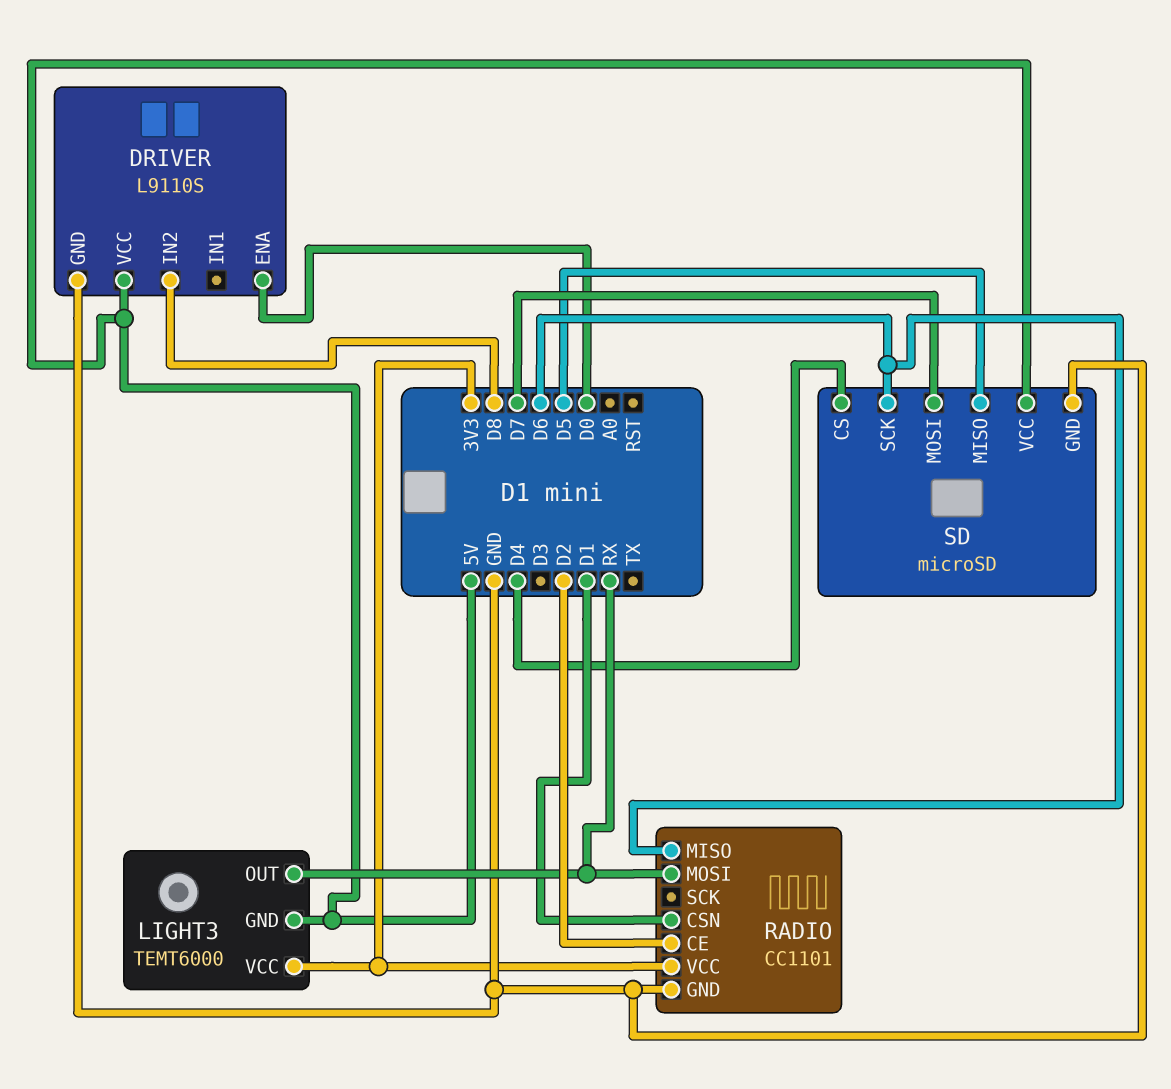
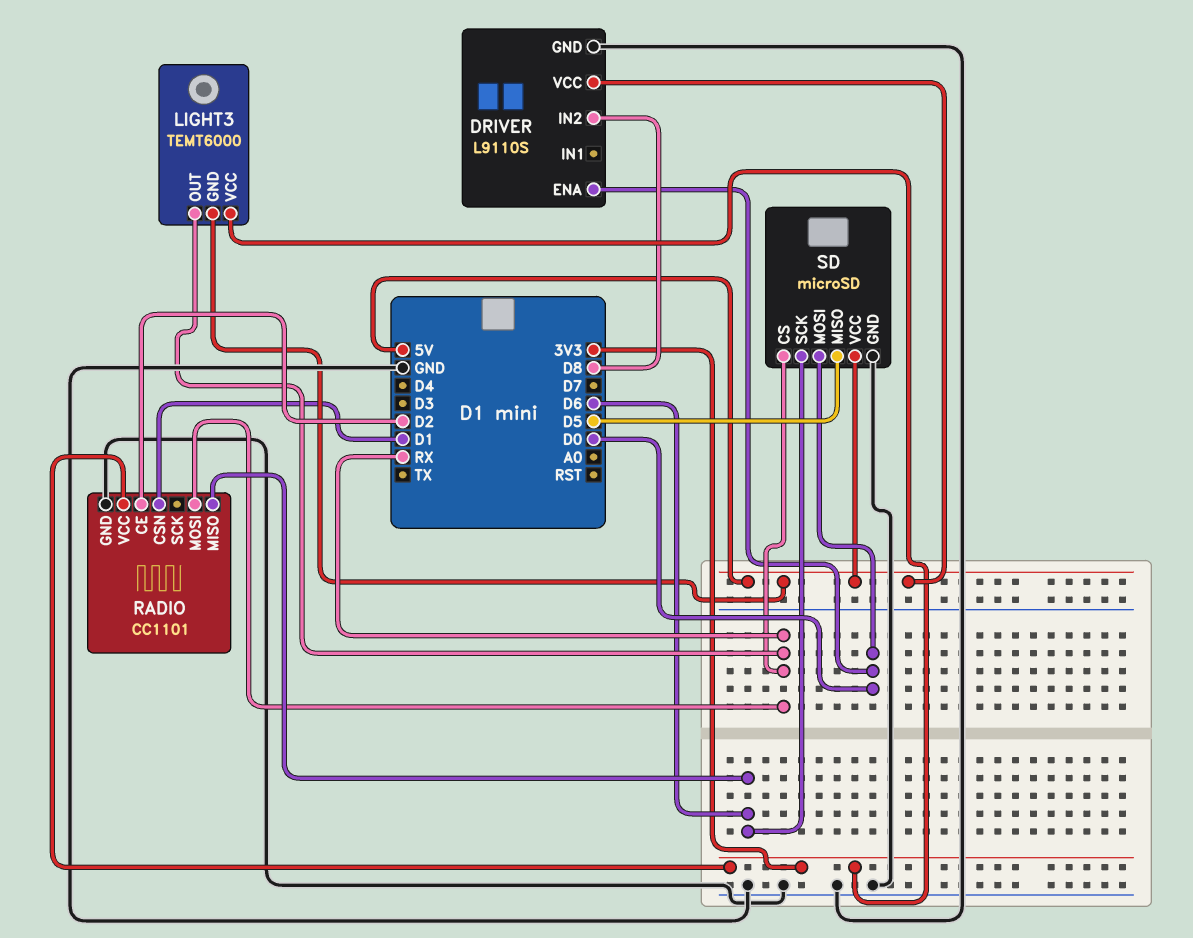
SD pin CS: D4 -> RX
SD pin MOSI: D7 -> D0

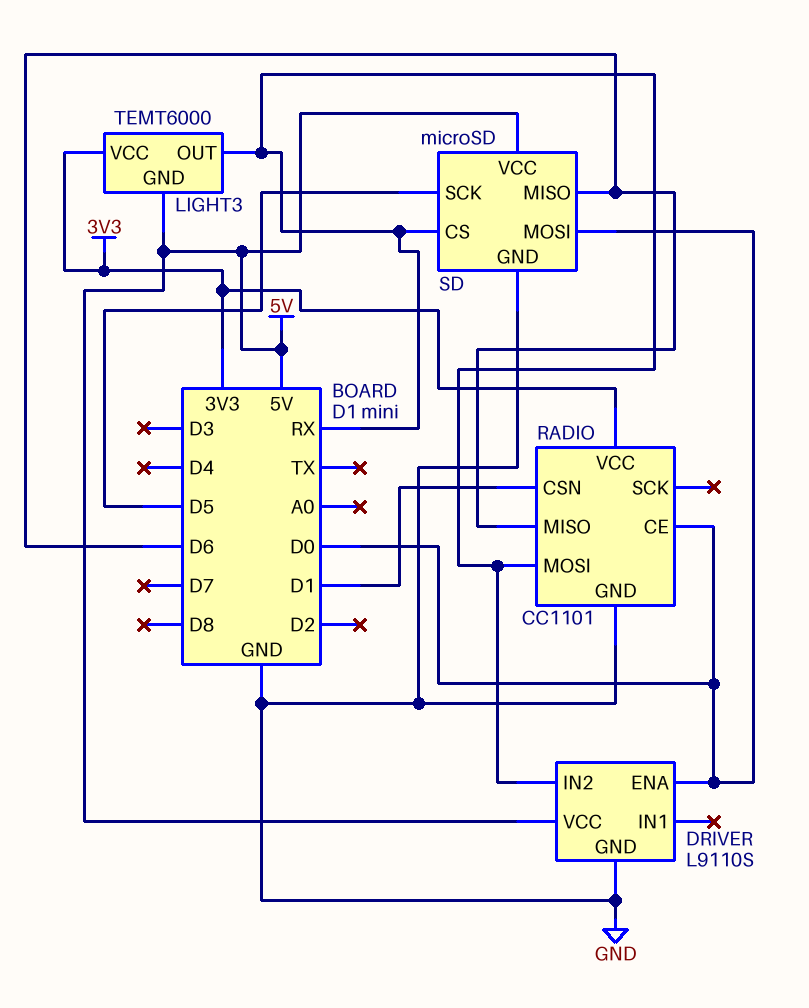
DRIVER pin IN2: D8 -> RX
RADIO pin CE: D2 -> D0
SD pin MISO: D5 -> D6
SD pin SCK: D6 -> D5

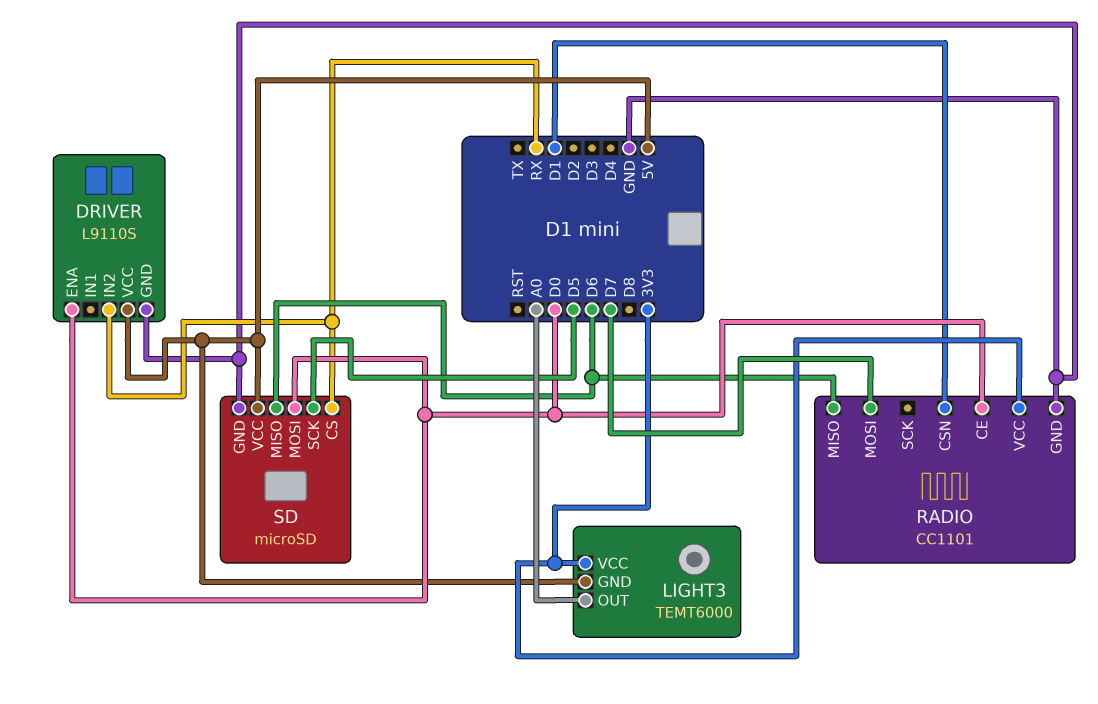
LIGHT3 pin OUT: RX -> A0
RADIO pin MOSI: RX -> D7

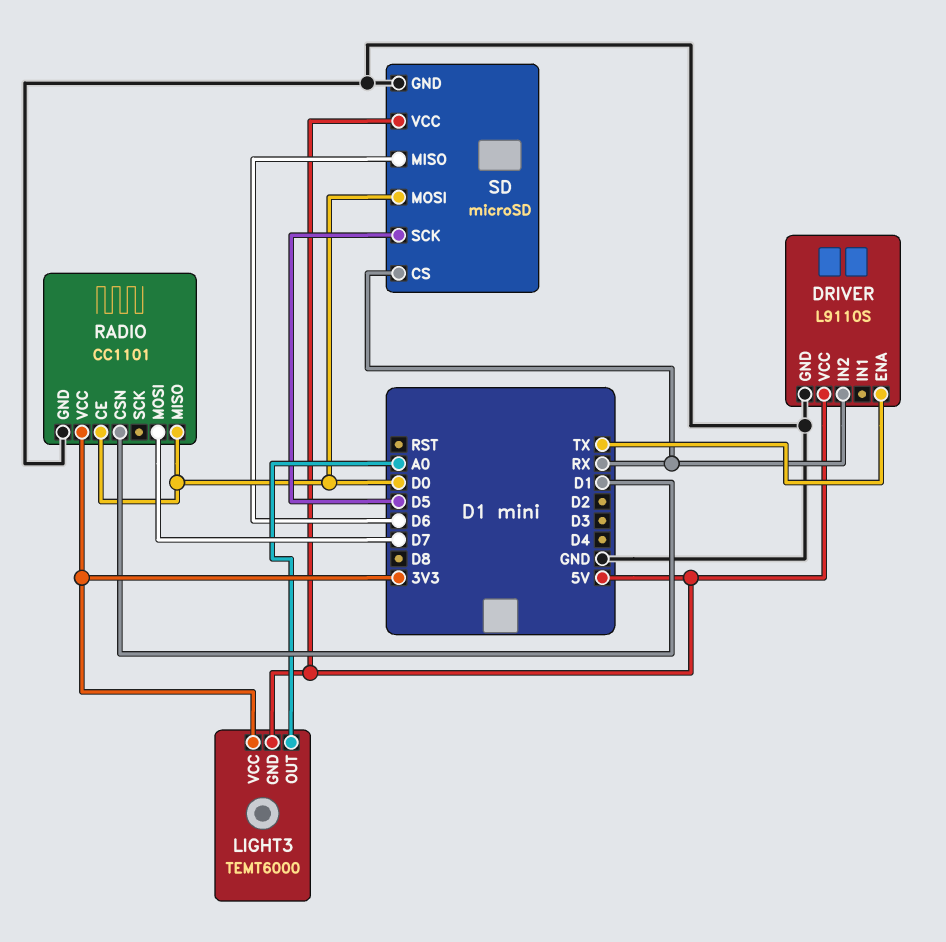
DRIVER pin ENA: D0 -> TX
RADIO pin MISO: D6 -> D0

